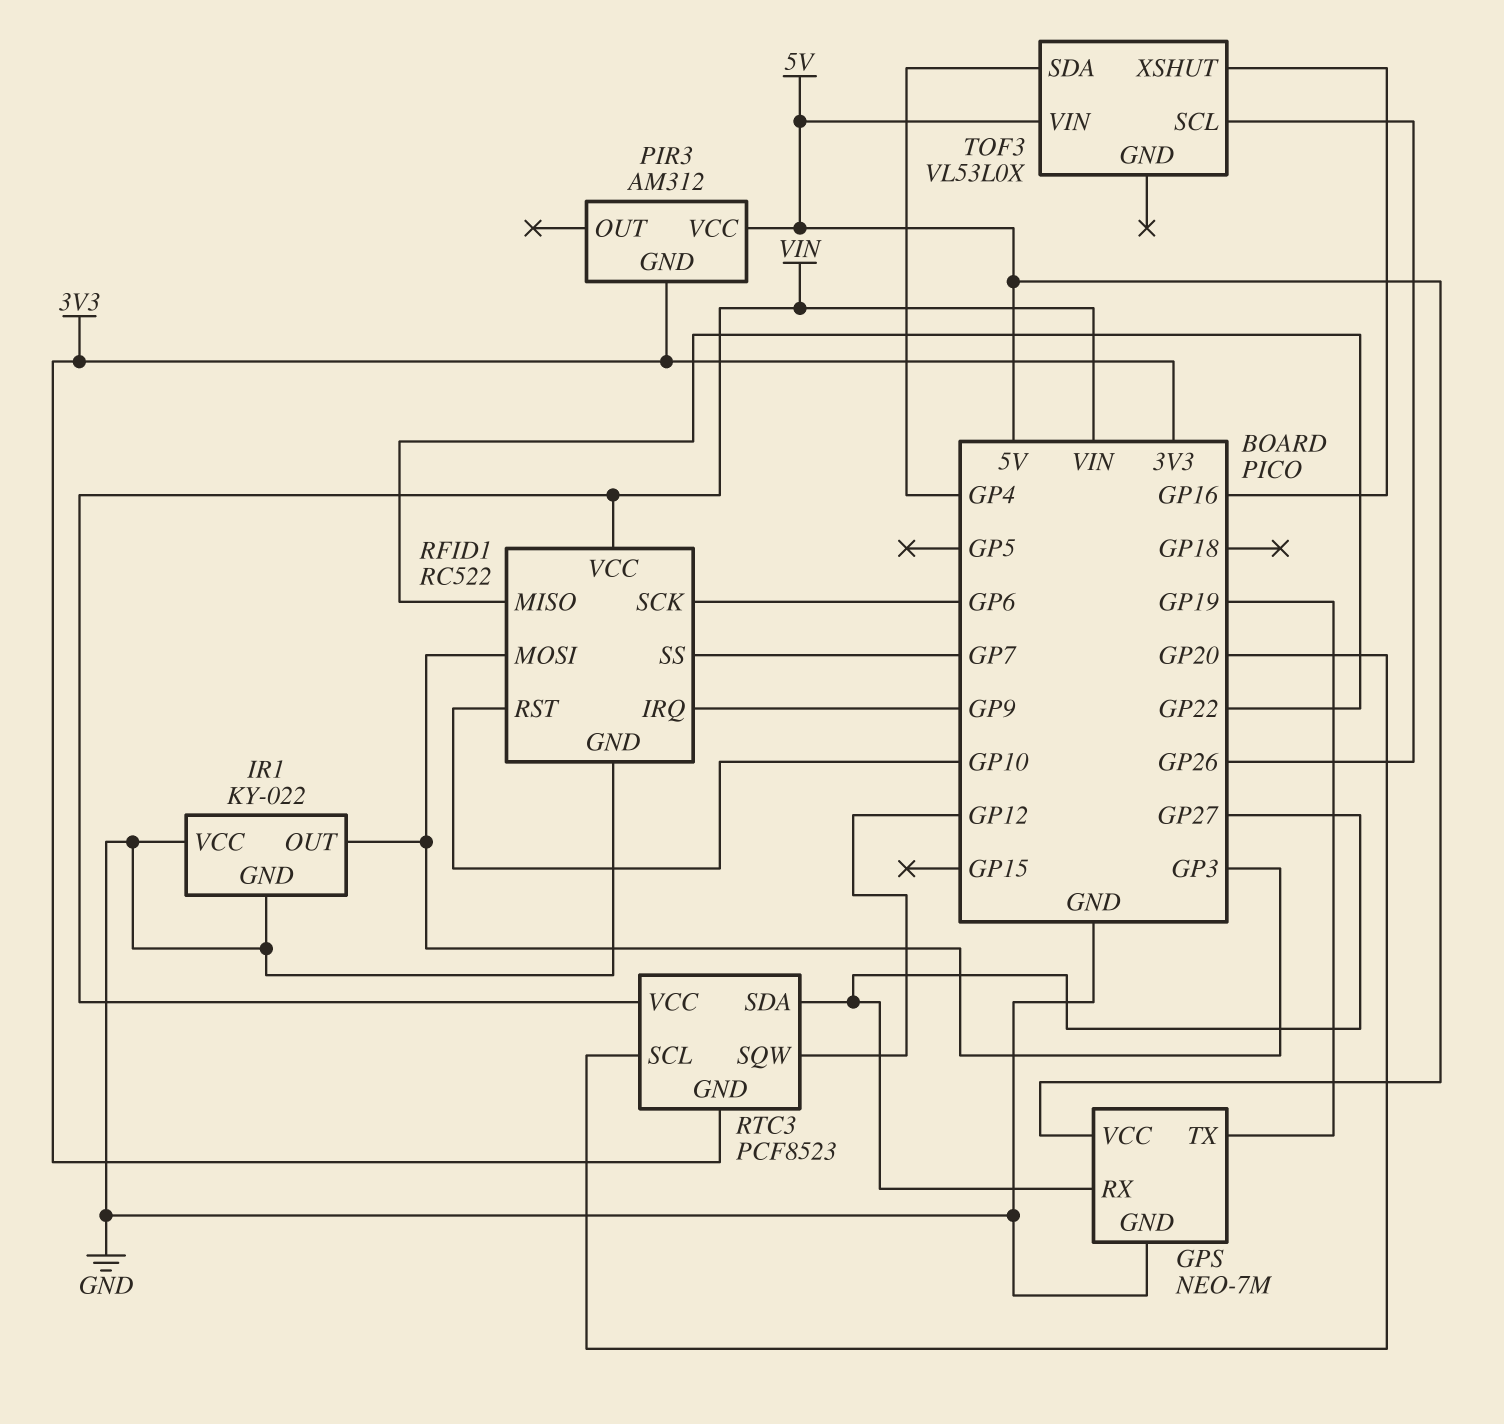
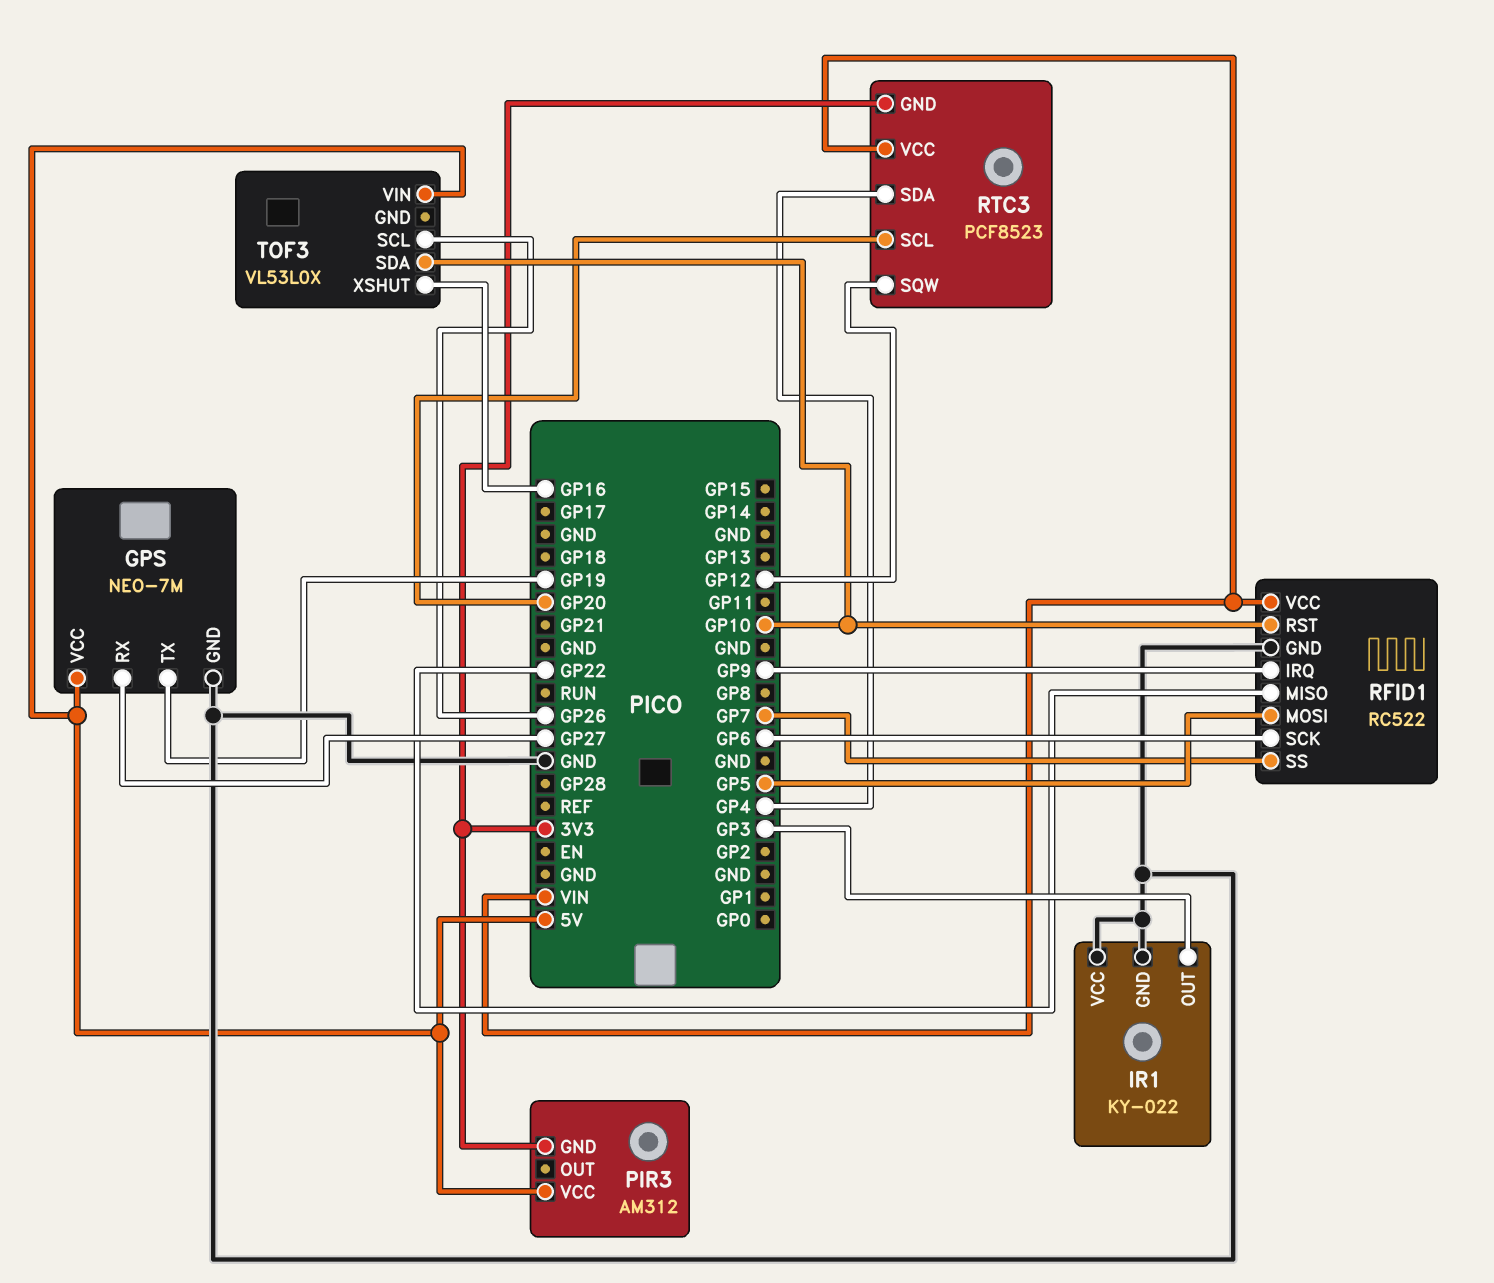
RFID1 pin MOSI: GP3 -> GP5
RTC3 pin SDA: GP27 -> GP4
TOF3 pin SDA: GP4 -> GP10

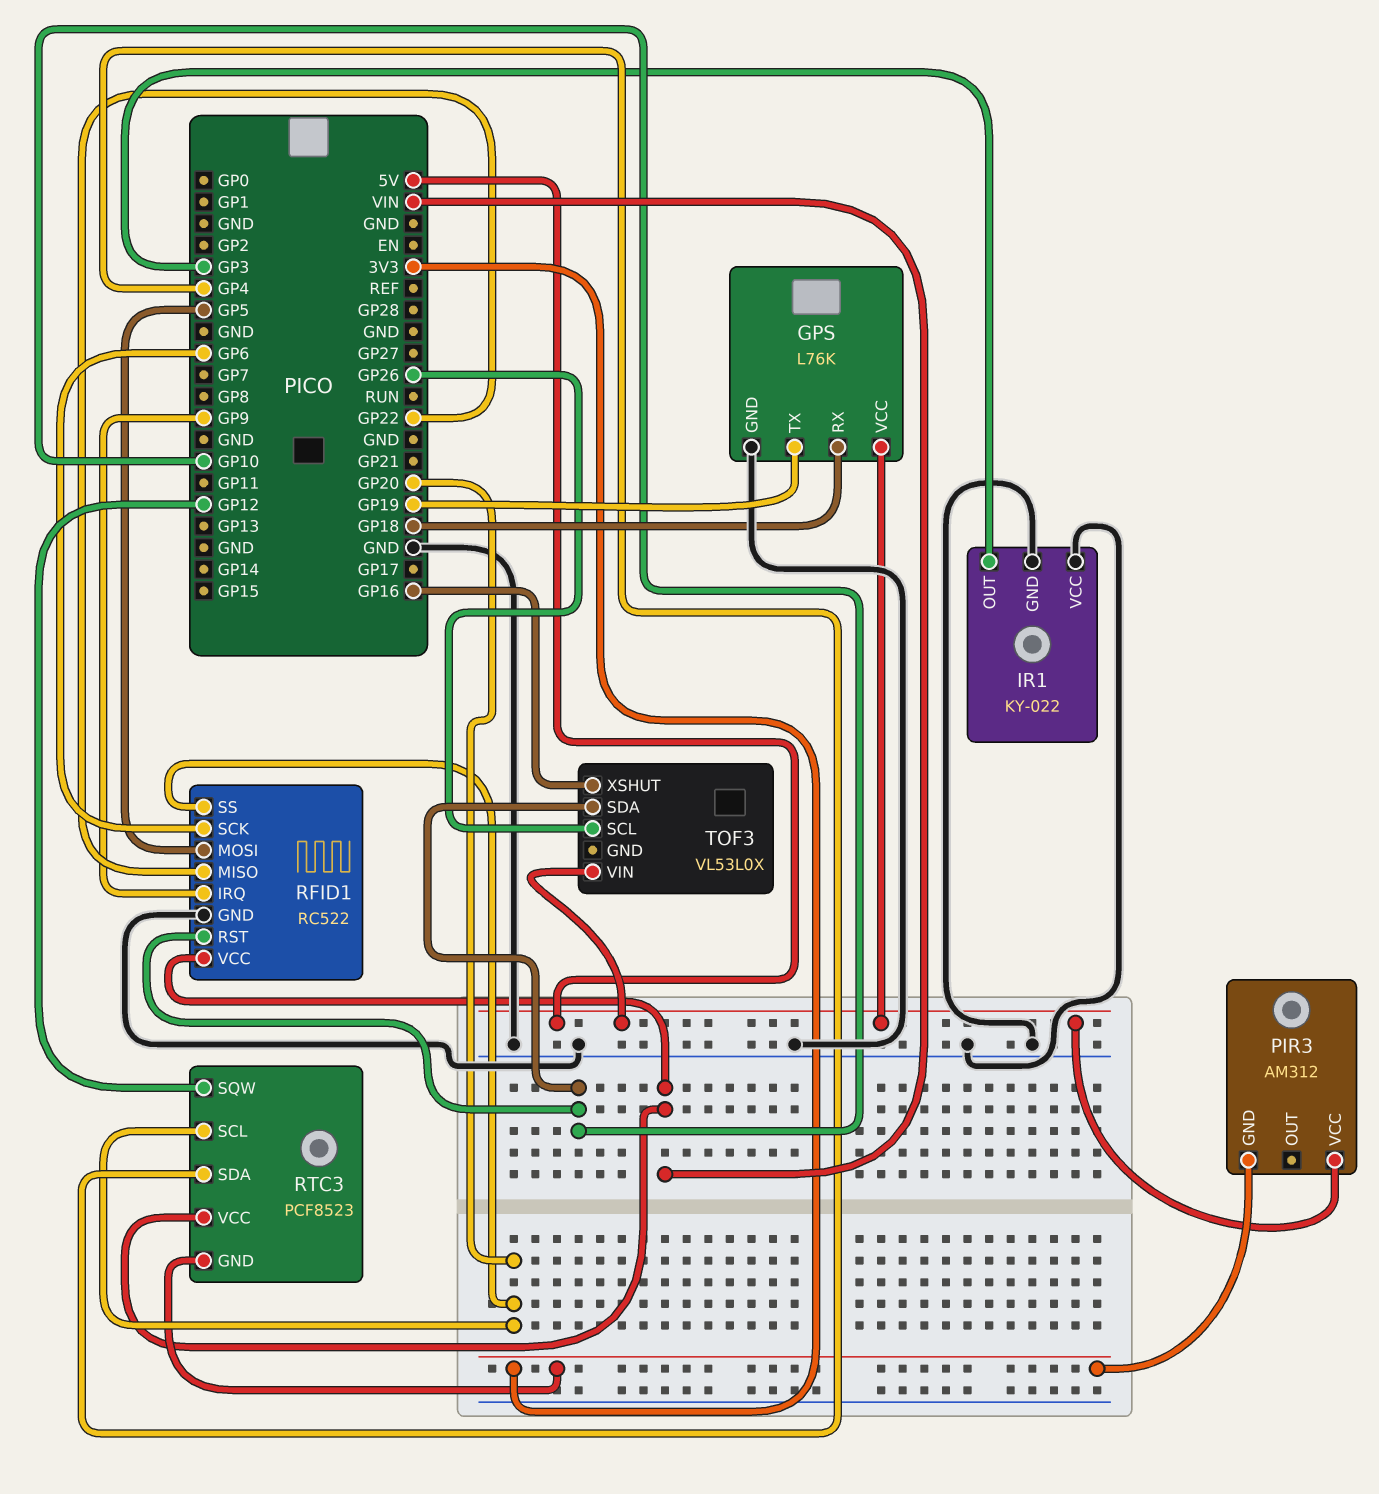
GPS: NEO-7M -> L76K
GPS pin RX: GP27 -> GP18
RFID1 pin SS: GP7 -> GP20

